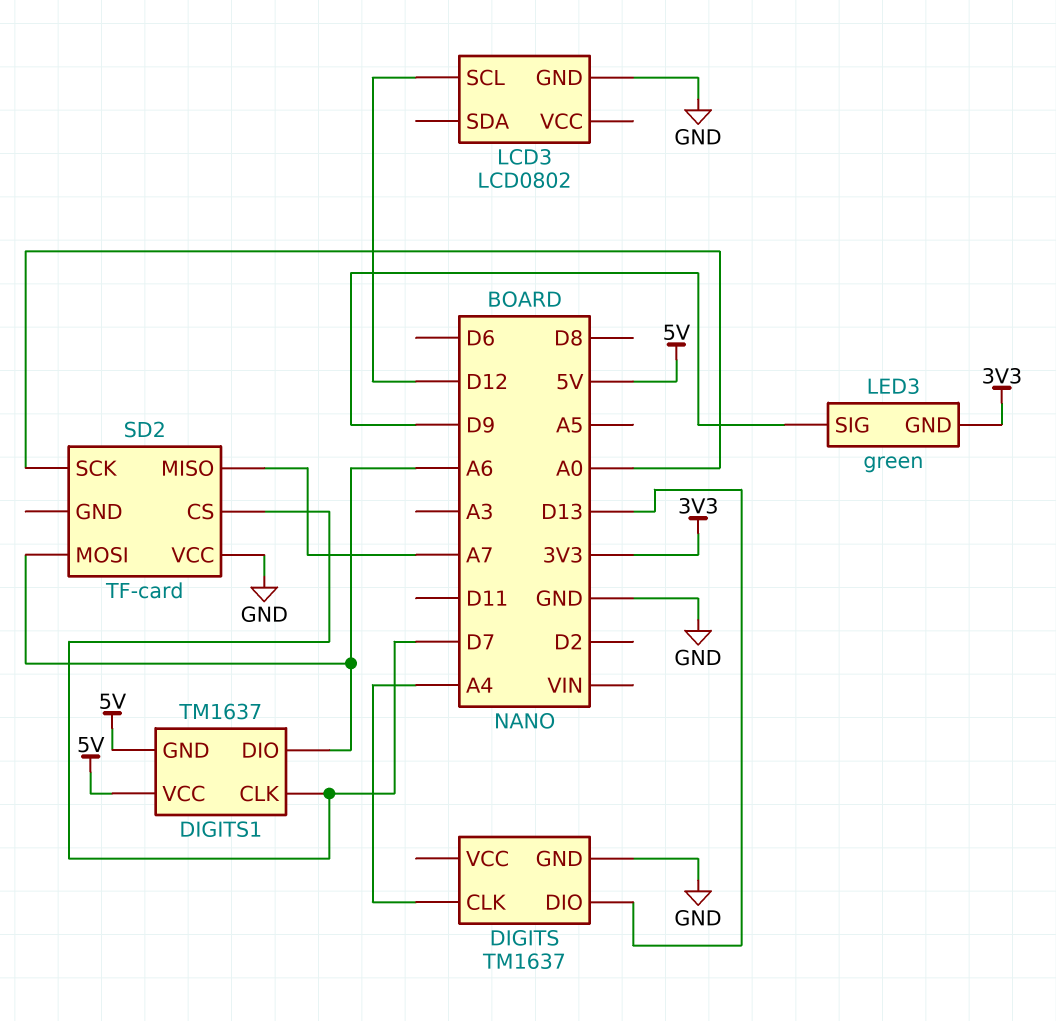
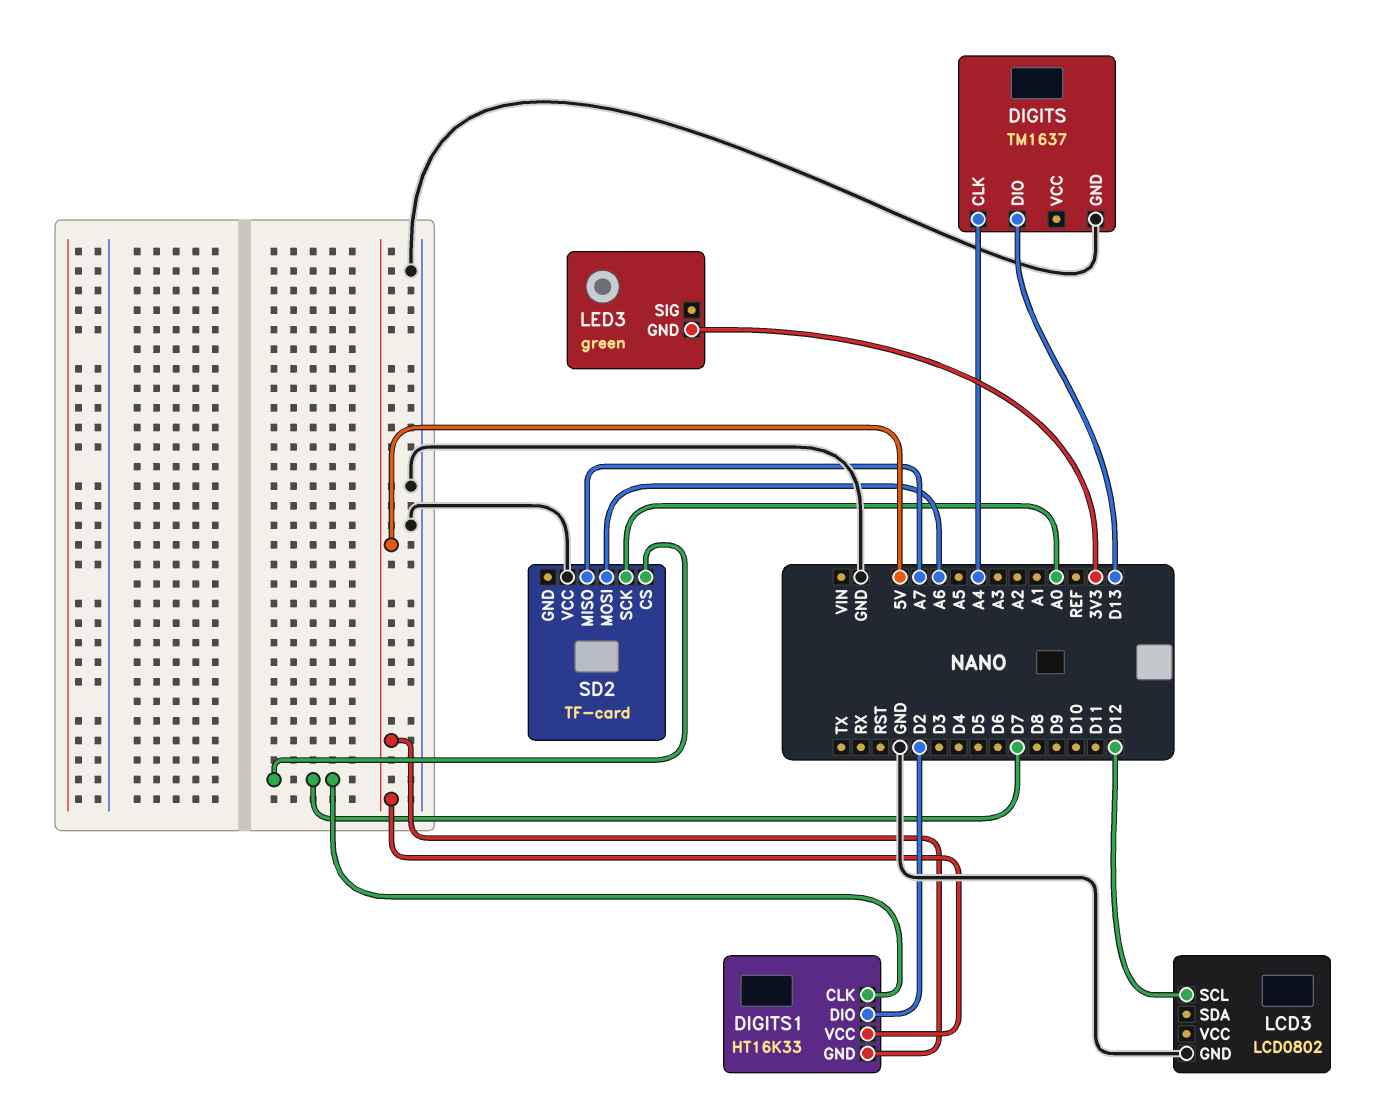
DIGITS1: TM1637 -> HT16K33
DIGITS1 pin DIO: A6 -> D2
LED3 pin SIG: D9 -> none

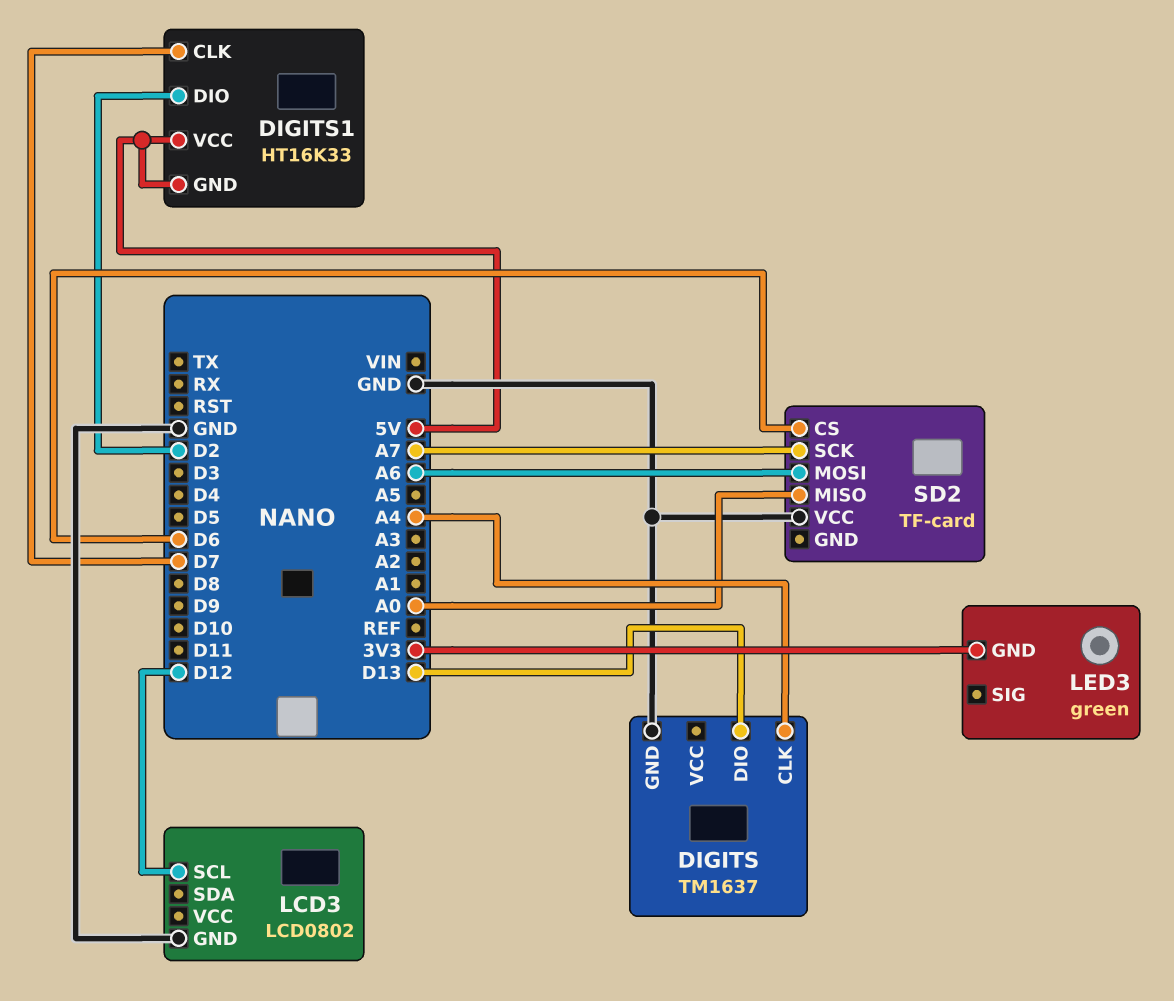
SD2 pin CS: D7 -> D6
SD2 pin MISO: A7 -> A0
SD2 pin SCK: A0 -> A7

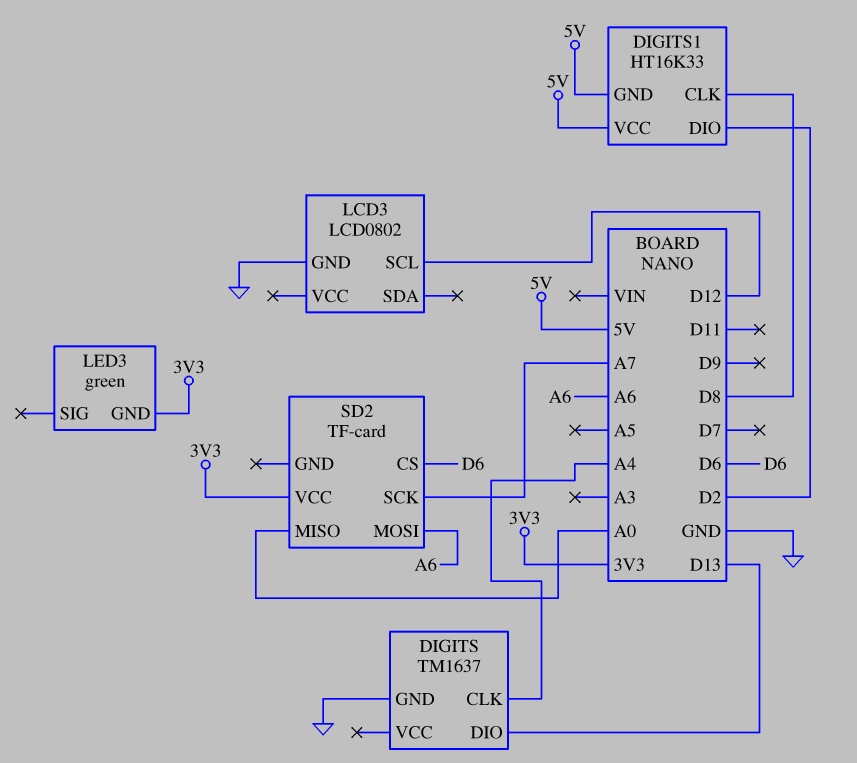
DIGITS1 pin CLK: D7 -> D8
SD2 pin VCC: GND -> 3V3

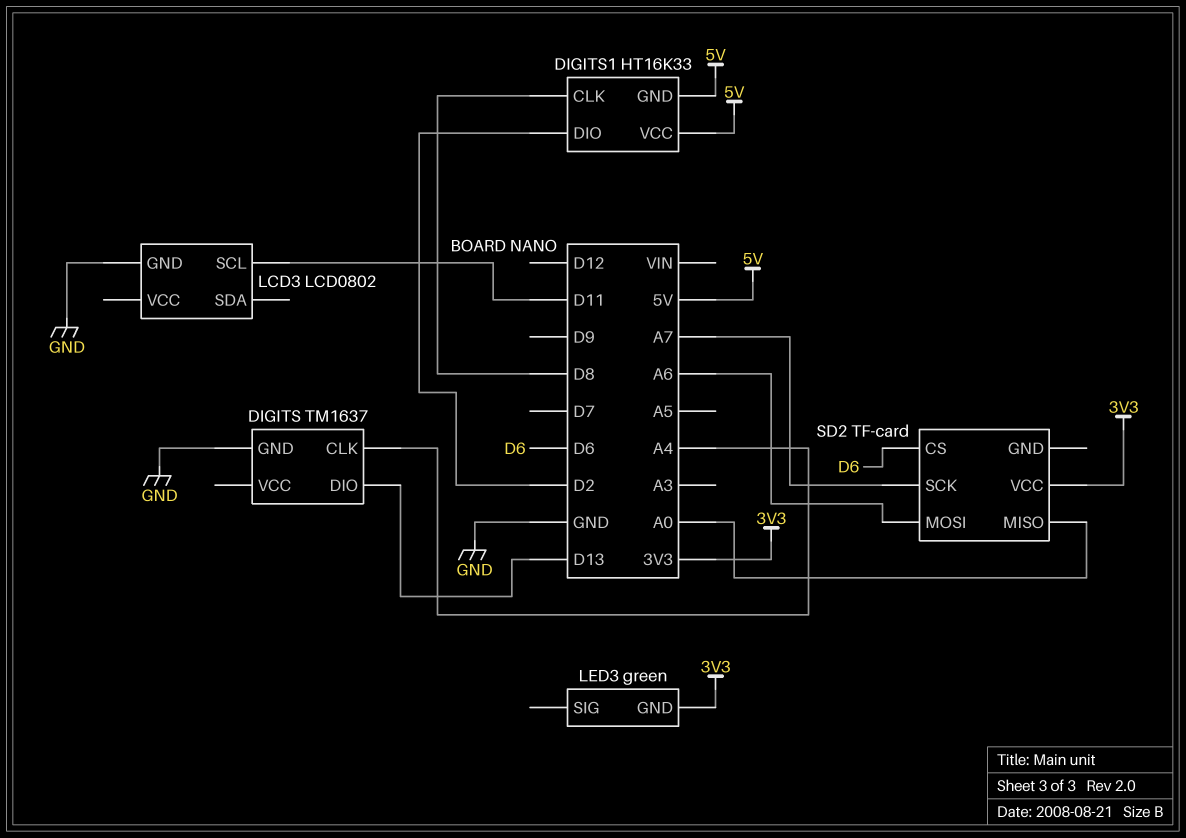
LCD3 pin SCL: D12 -> D11

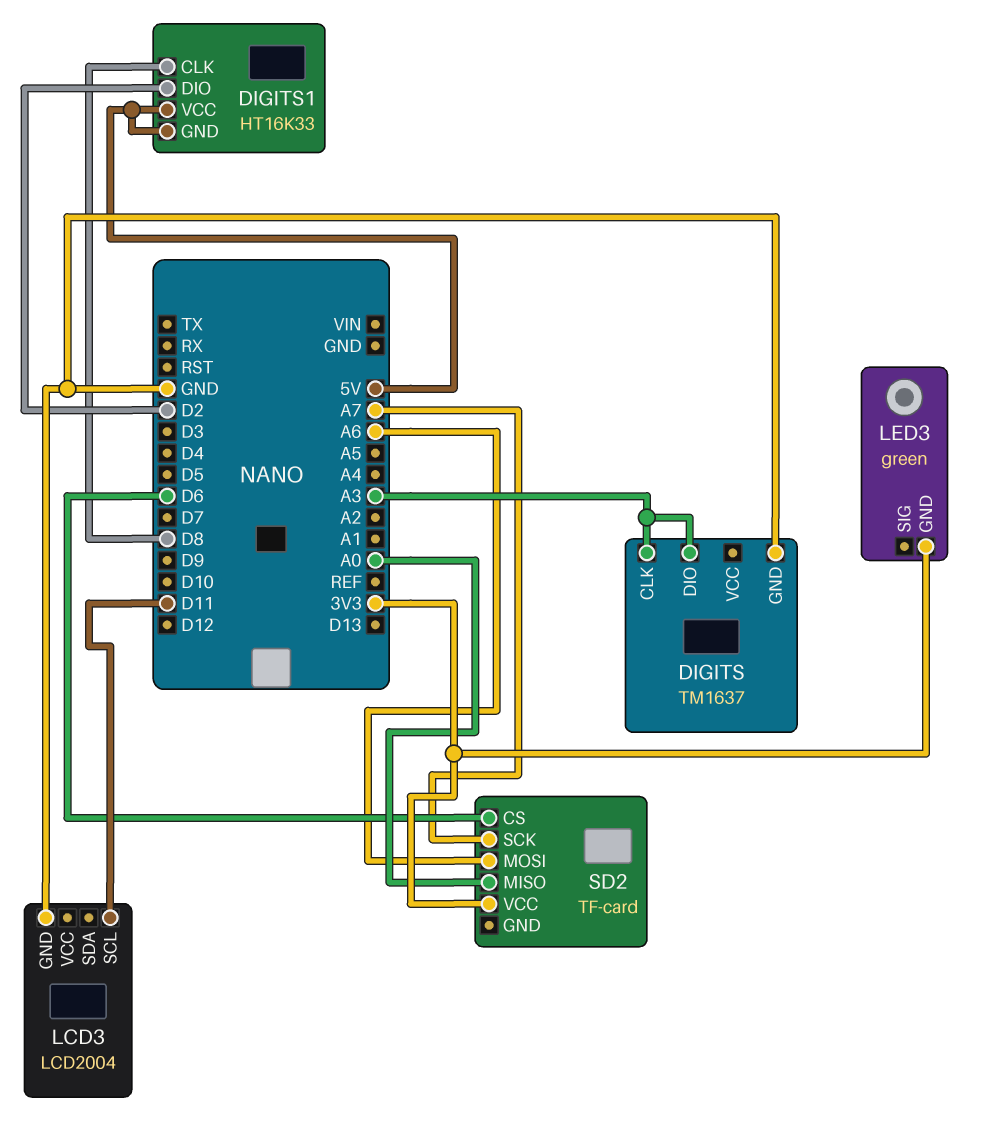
DIGITS pin CLK: A4 -> A3
DIGITS pin DIO: D13 -> A3
LCD3: LCD0802 -> LCD2004

